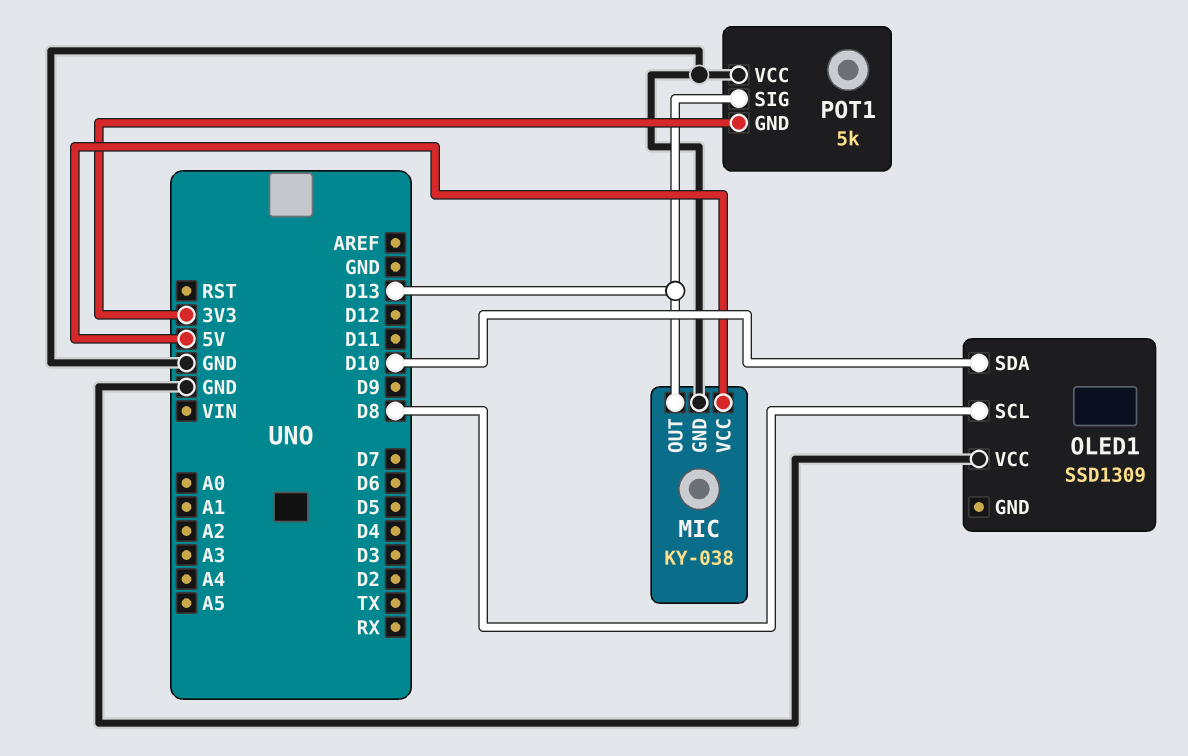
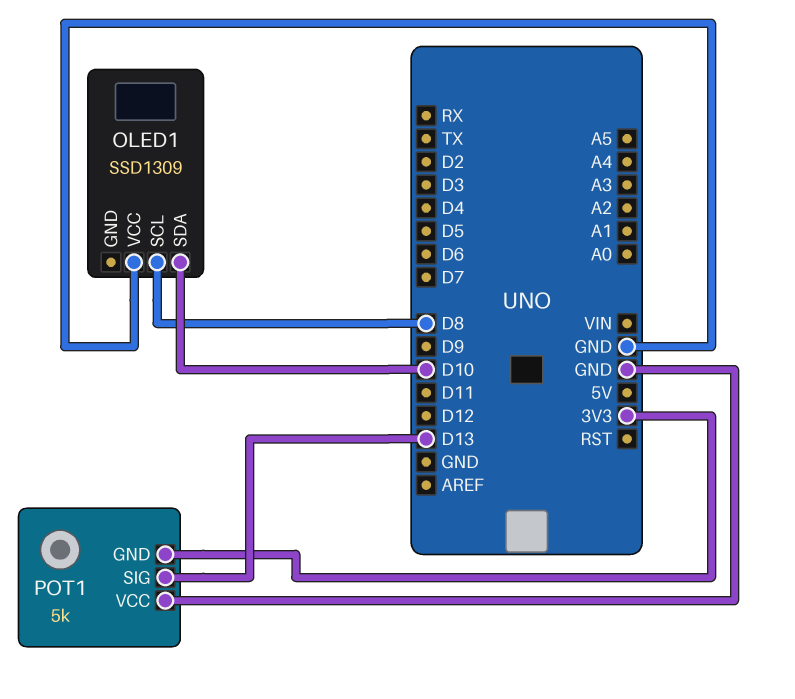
MIC: KY-038 -> none
MIC pin GND: GND -> none
MIC pin OUT: D13 -> none
MIC pin VCC: 5V -> none

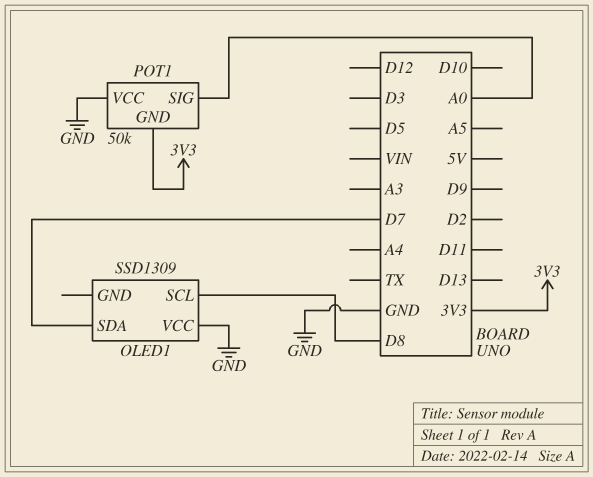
OLED1 pin SDA: D10 -> D7
POT1: 5k -> 50k
POT1 pin SIG: D13 -> A0

